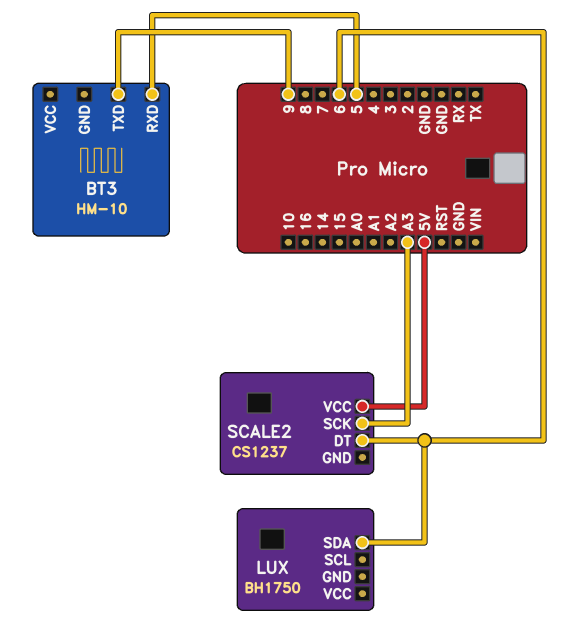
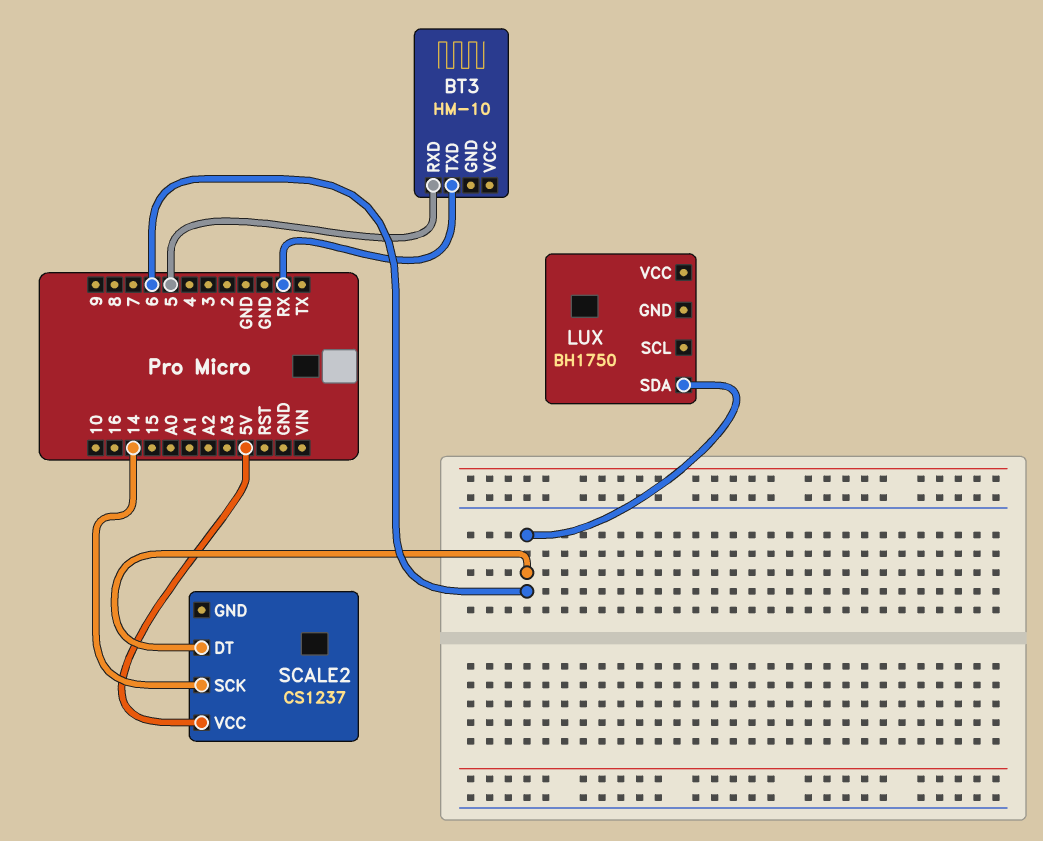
BT3 pin TXD: 9 -> RX
SCALE2 pin SCK: A3 -> 14

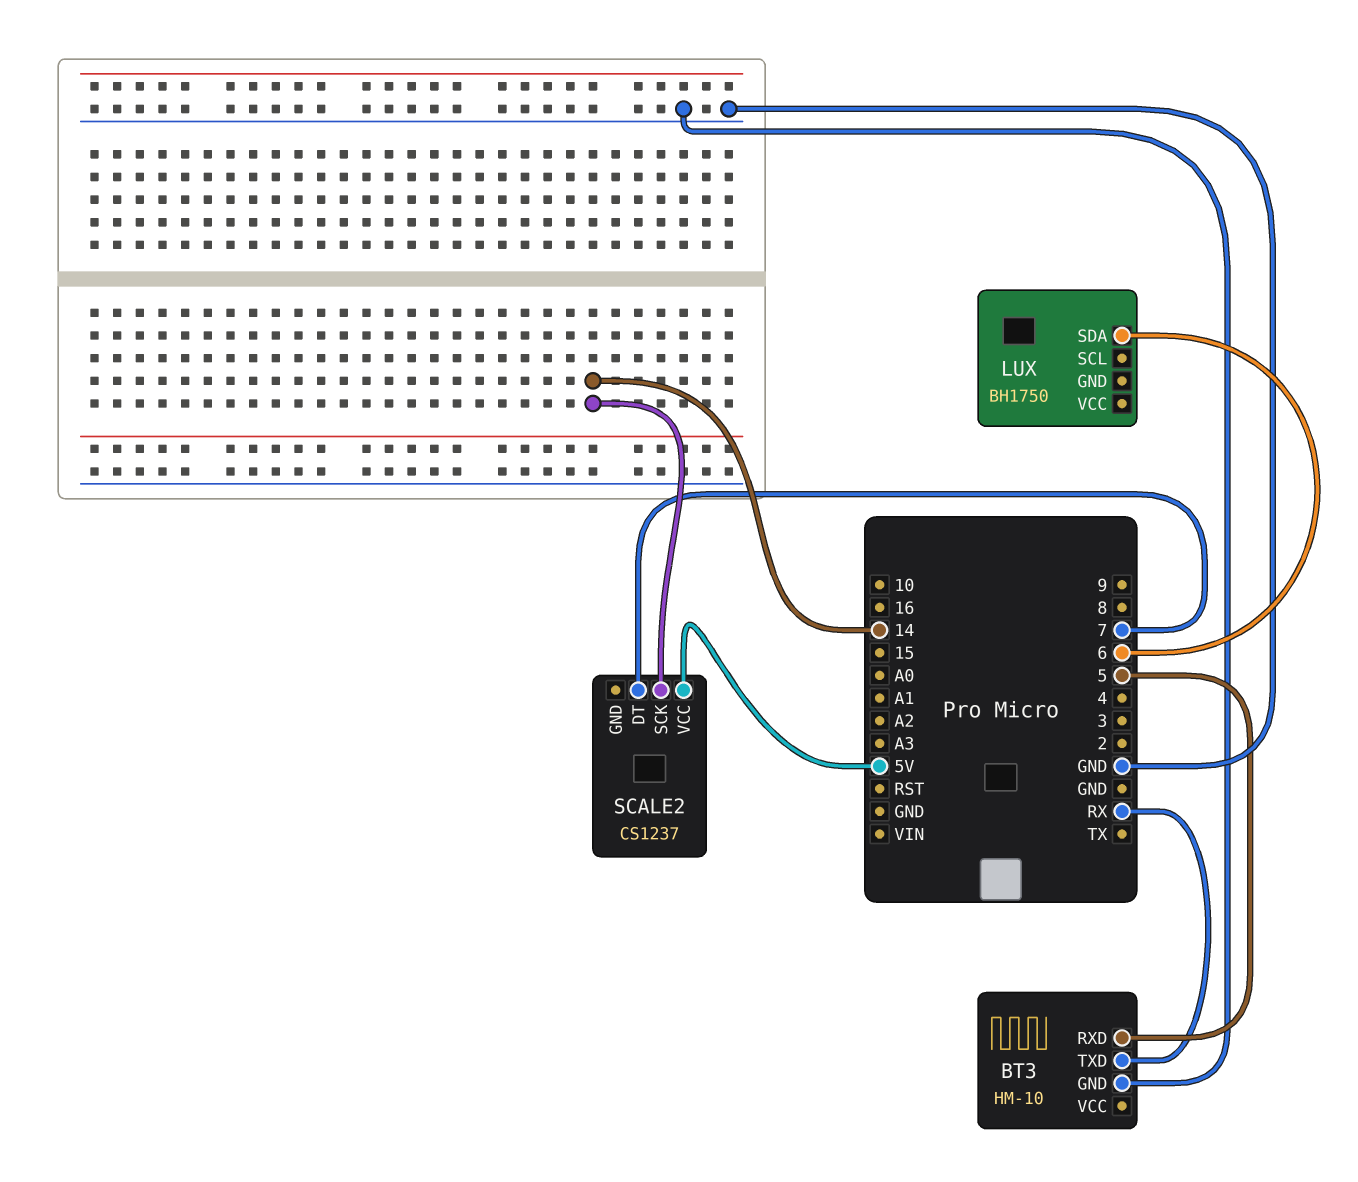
BT3 pin GND: none -> GND
SCALE2 pin DT: 6 -> 7

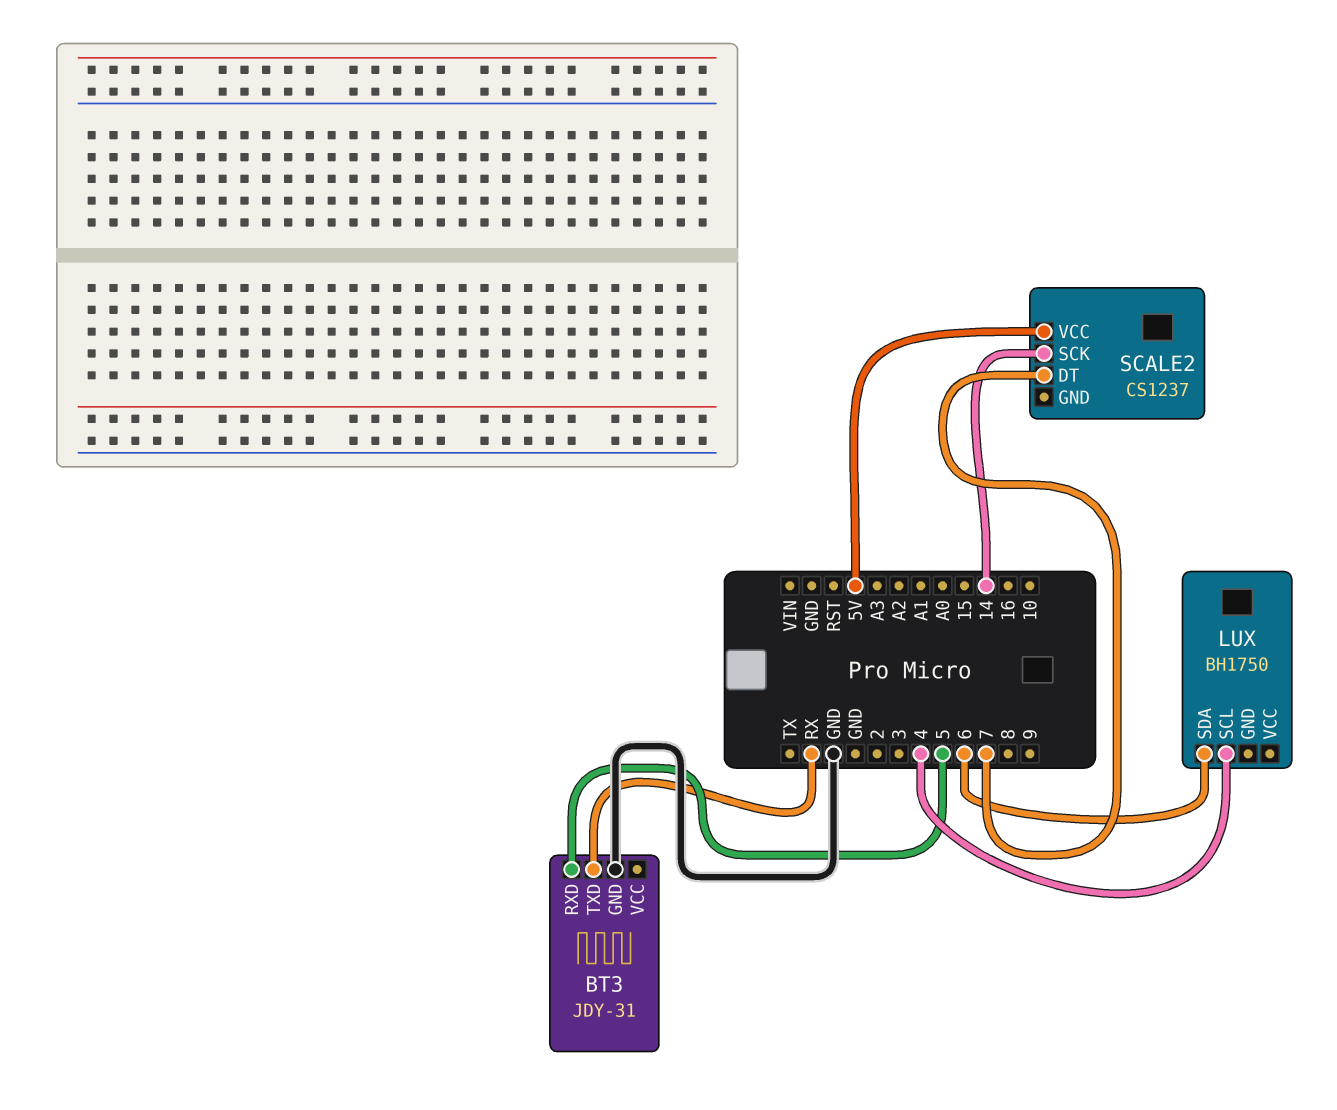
BT3: HM-10 -> JDY-31
LUX pin SCL: none -> 4

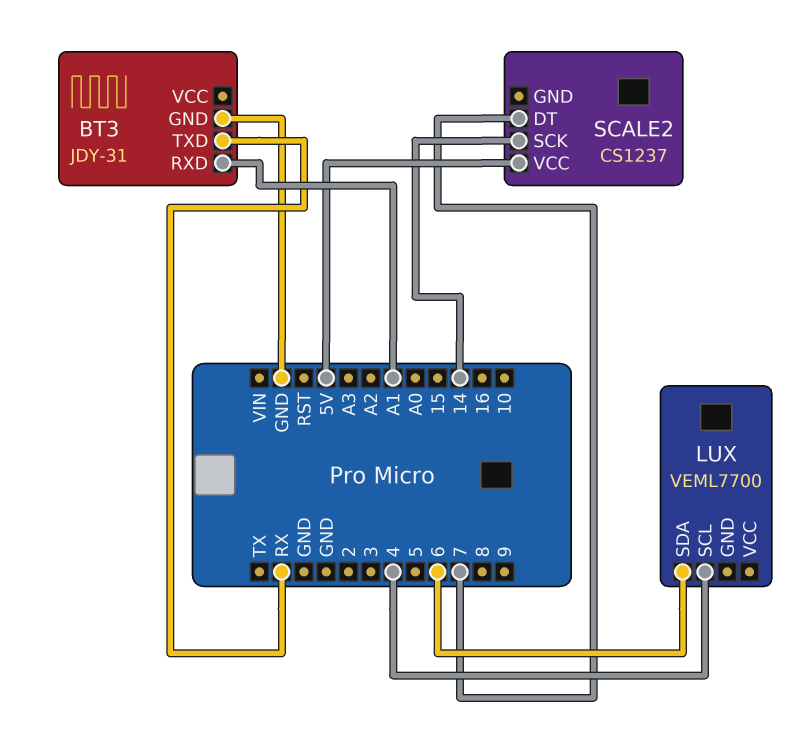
BT3 pin RXD: 5 -> A1
LUX: BH1750 -> VEML7700

